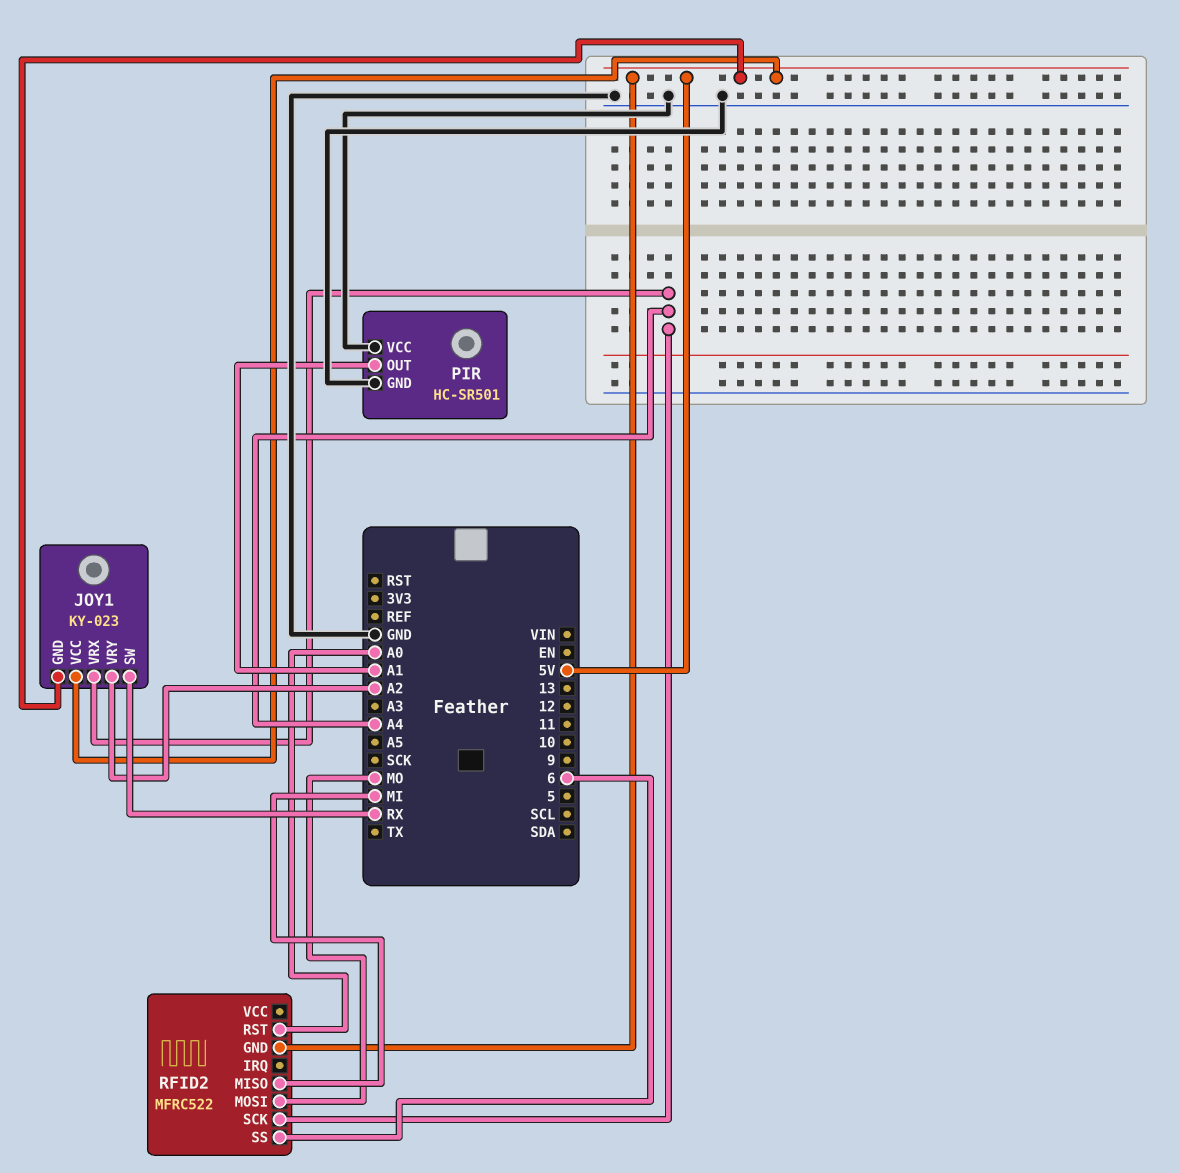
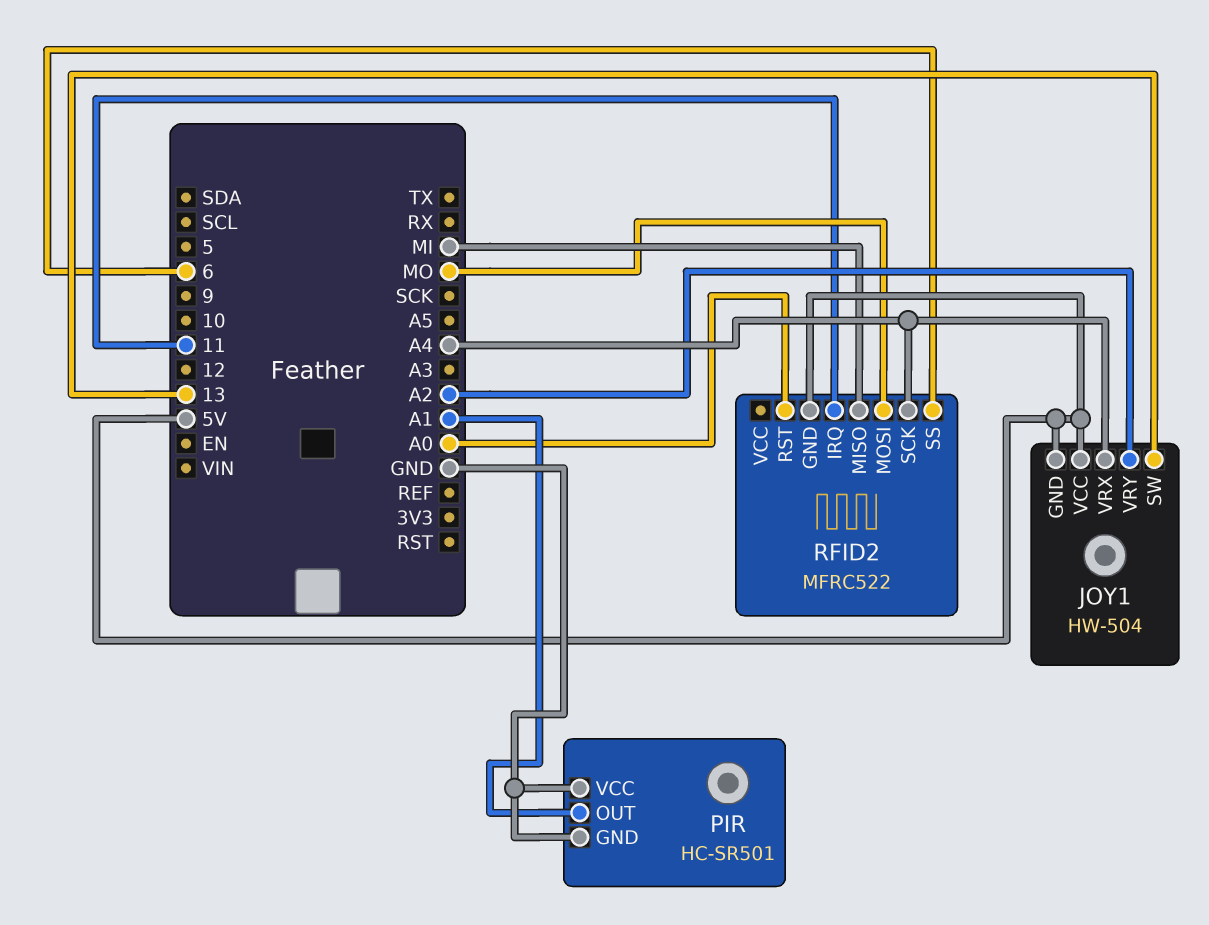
JOY1: KY-023 -> HW-504
JOY1 pin SW: RX -> 13
RFID2 pin IRQ: none -> 11

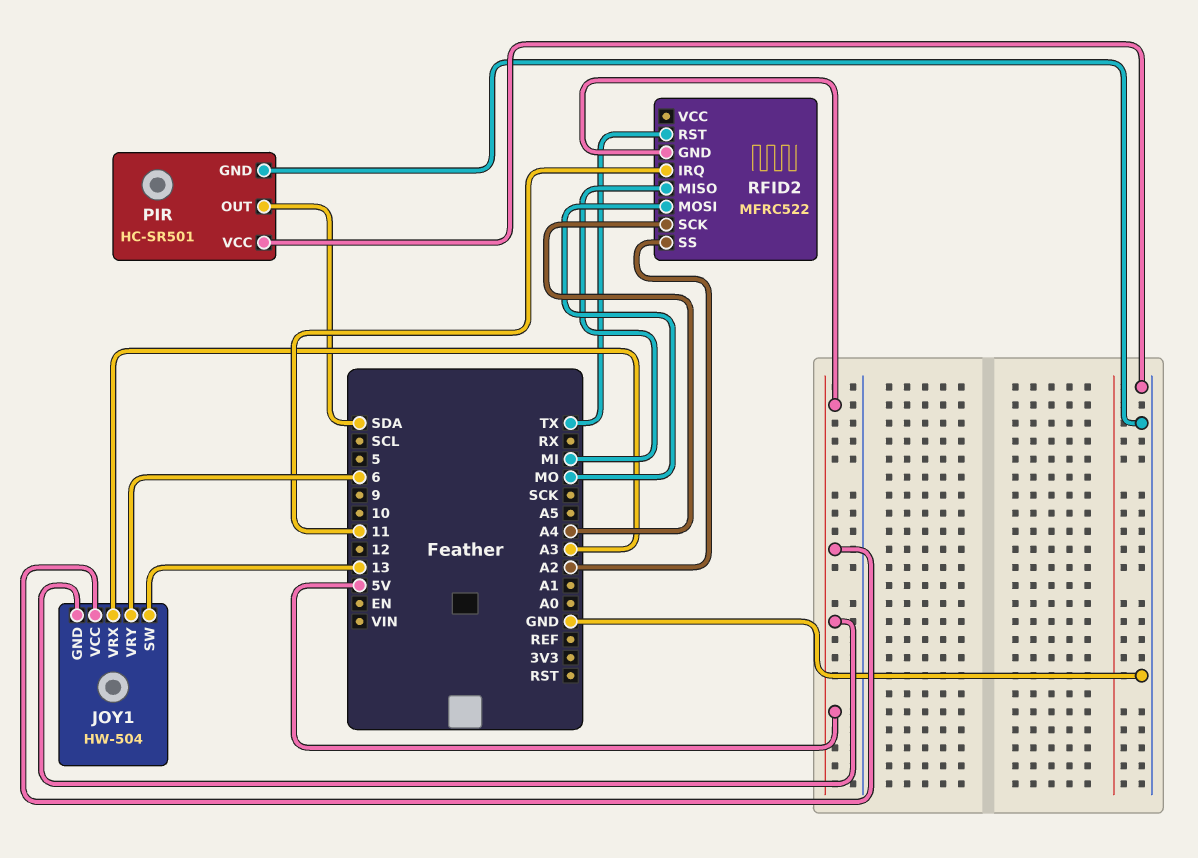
JOY1 pin VRX: A4 -> A3
JOY1 pin VRY: A2 -> 6
PIR pin OUT: A1 -> SDA
RFID2 pin RST: A0 -> TX
RFID2 pin SS: 6 -> A2

